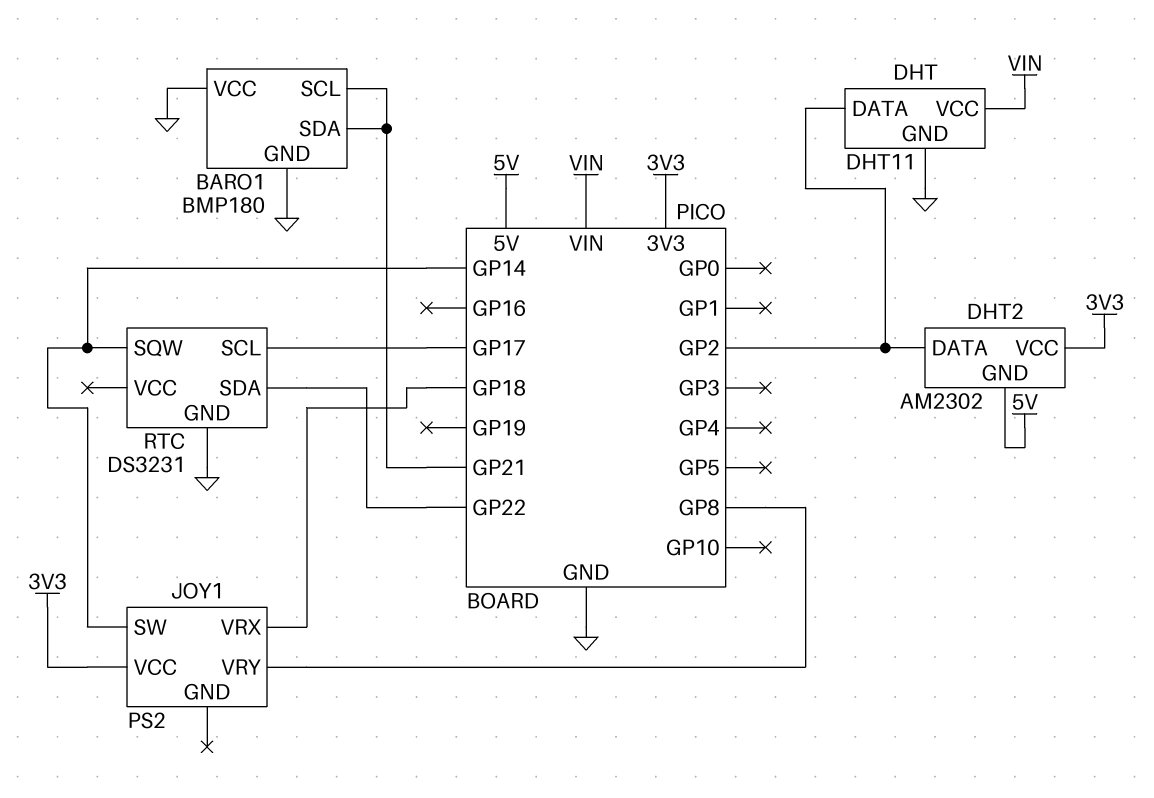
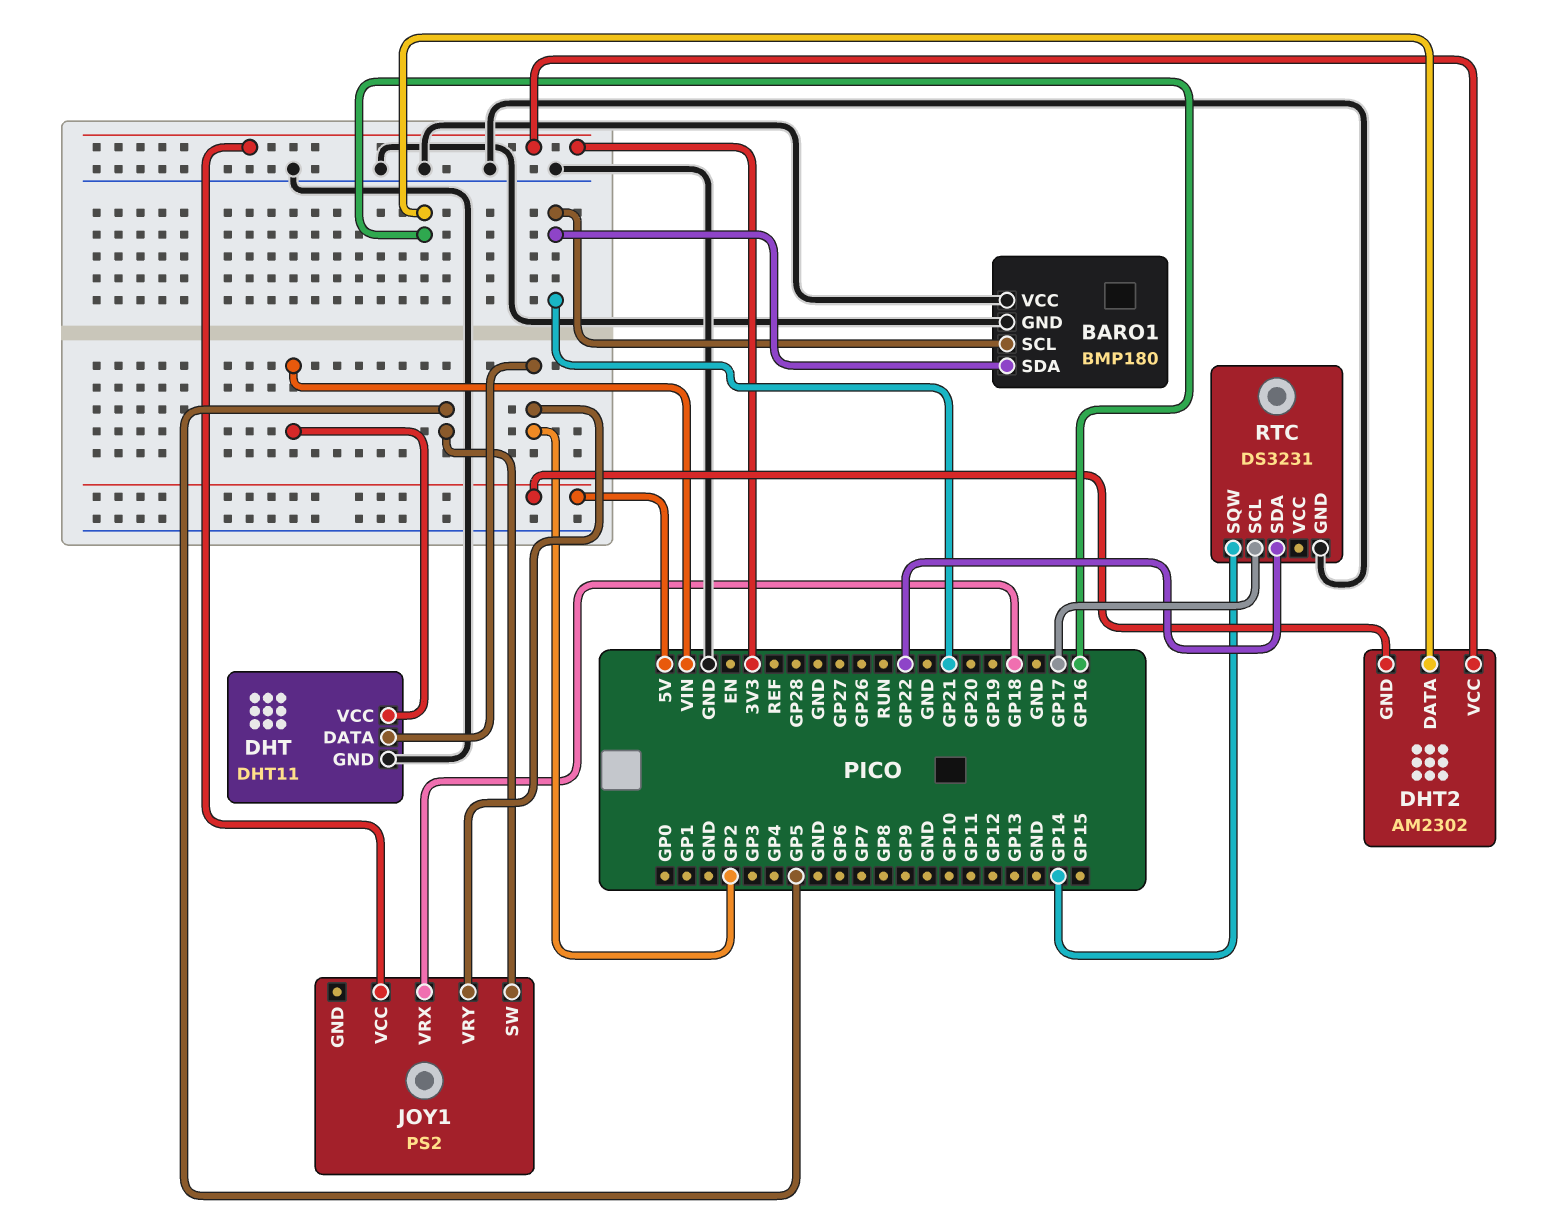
DHT2 pin DATA: GP2 -> GP16
JOY1 pin SW: GP14 -> GP5
JOY1 pin VRY: GP8 -> GP2

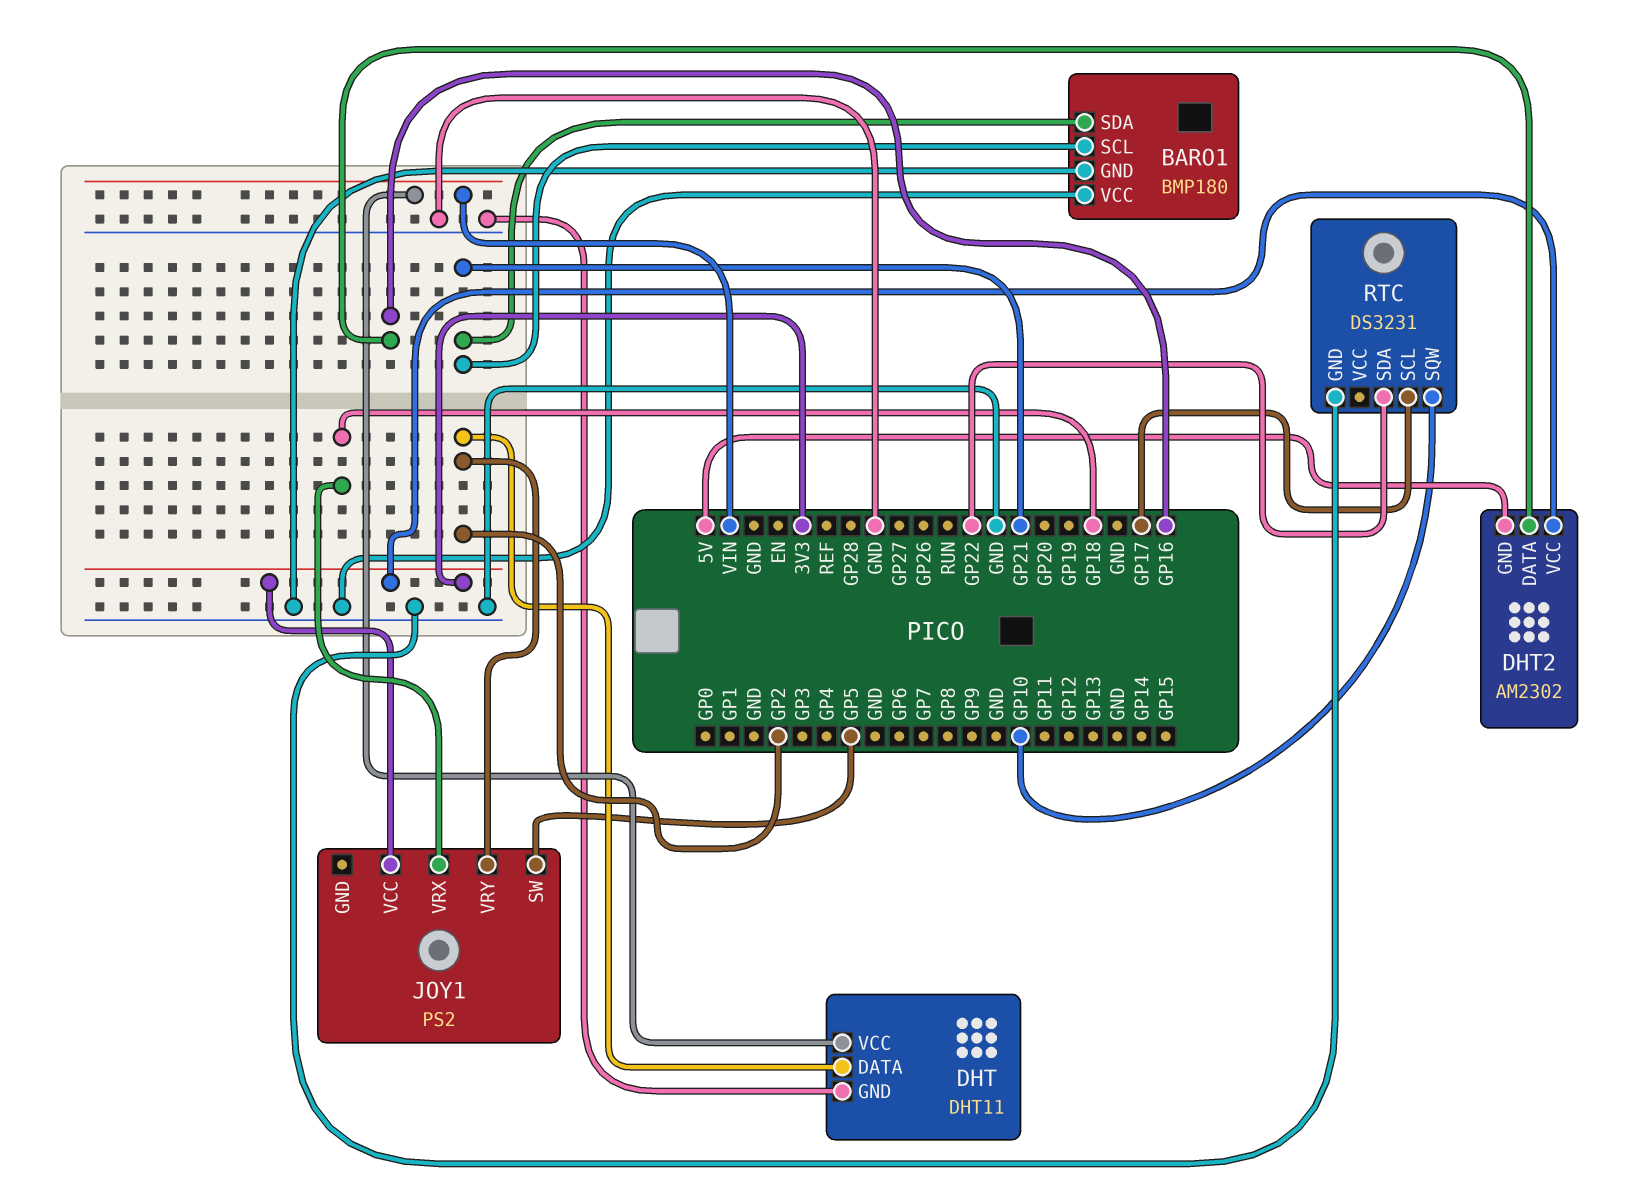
RTC pin SQW: GP14 -> GP10

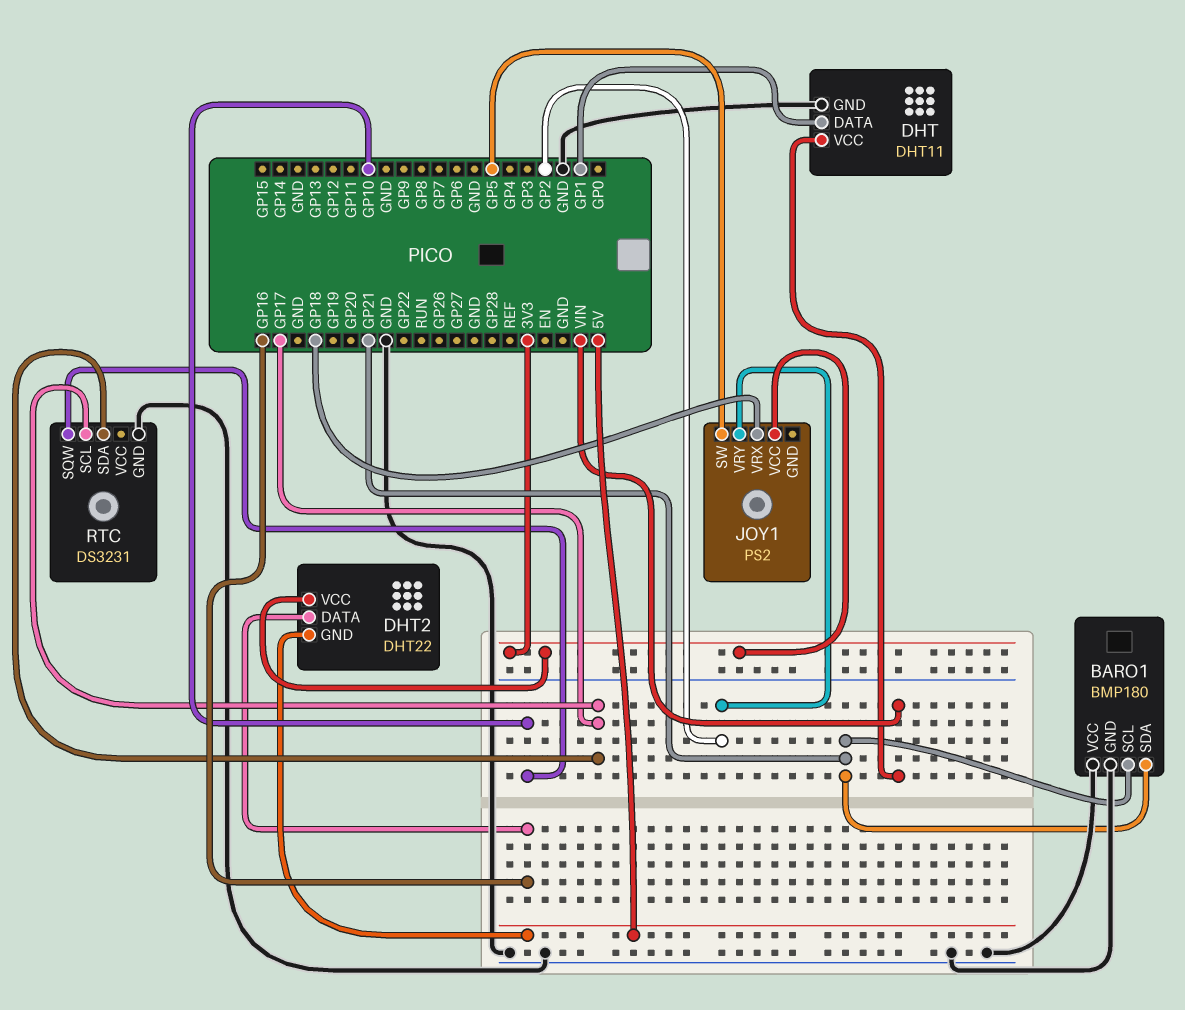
DHT pin DATA: GP2 -> GP1
DHT2: AM2302 -> DHT22
RTC pin SDA: GP22 -> GP17

